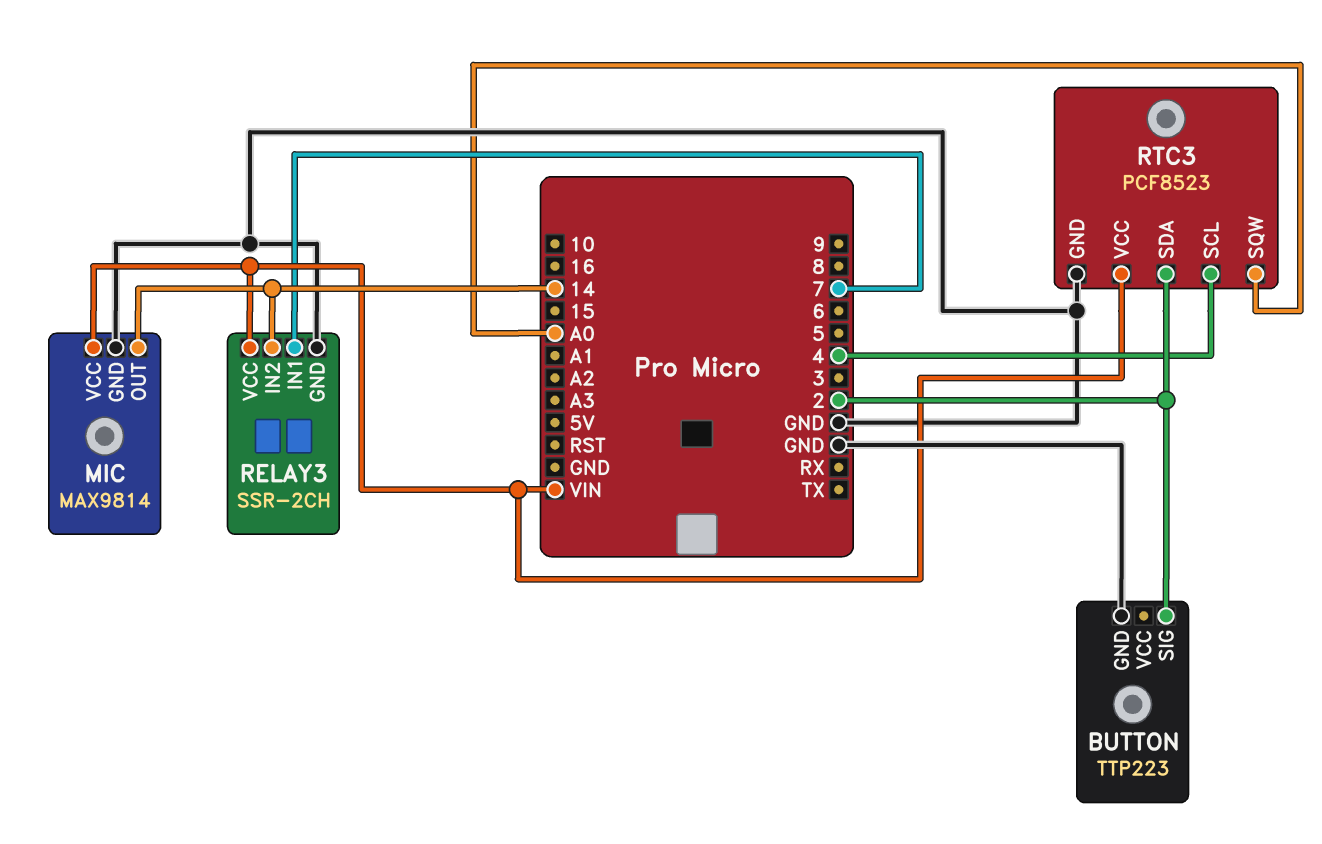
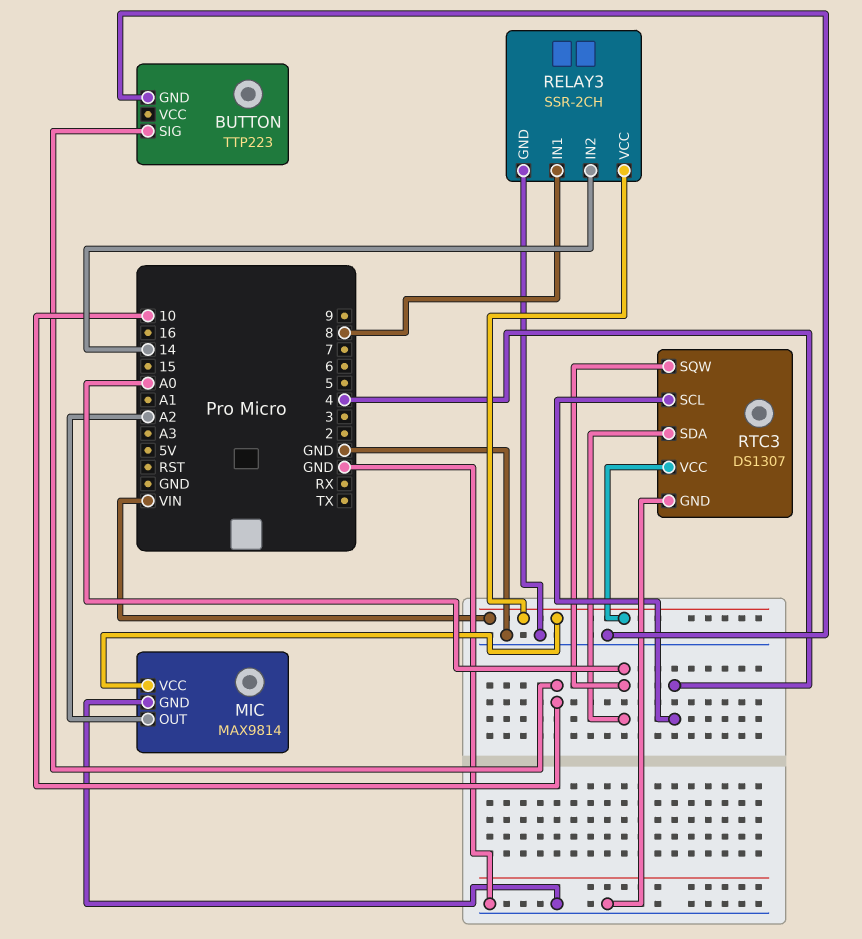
BUTTON pin SIG: 2 -> 10
MIC pin OUT: 14 -> A2
RELAY3 pin IN1: 7 -> 8
RTC3: PCF8523 -> DS1307
RTC3 pin SDA: 2 -> A0

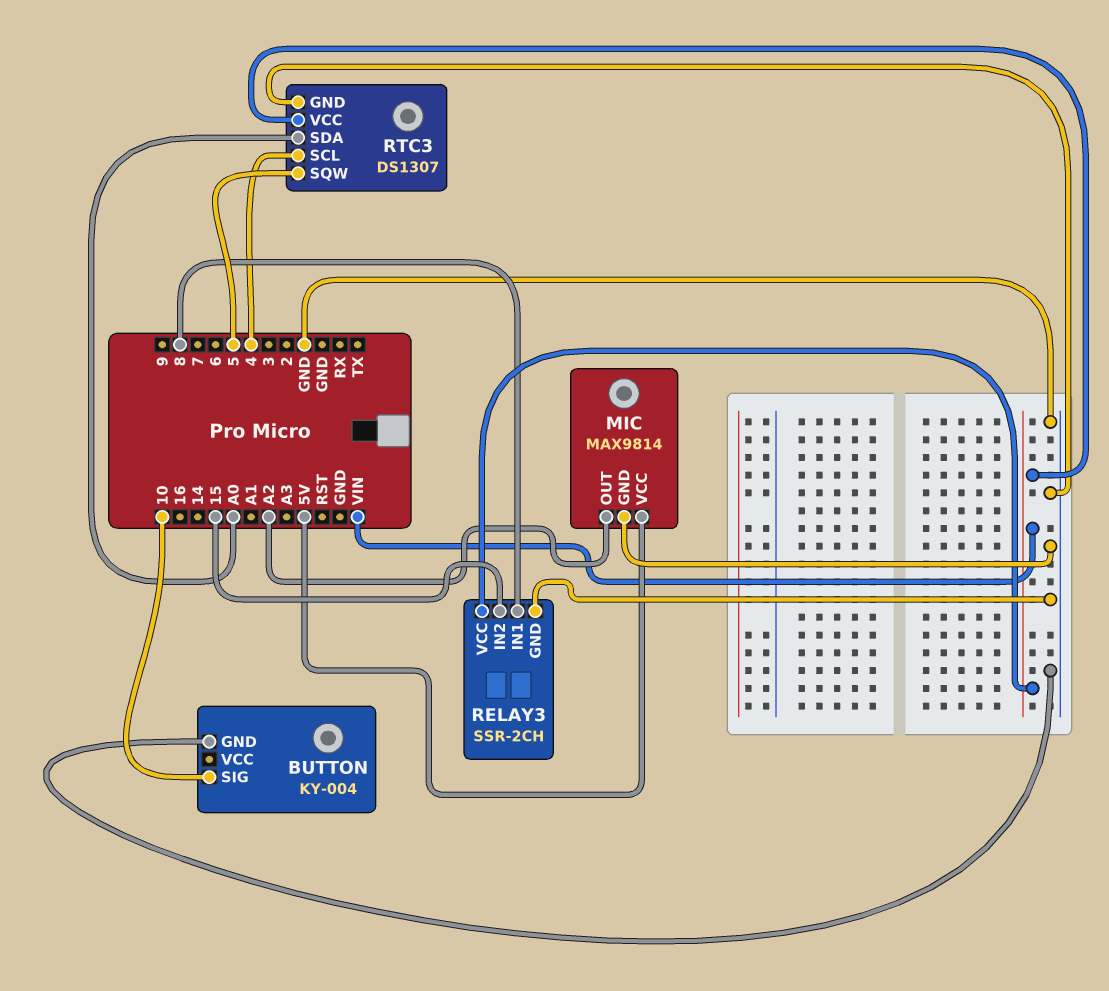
BUTTON: TTP223 -> KY-004
MIC pin VCC: VIN -> 5V
RELAY3 pin IN2: 14 -> 15
RTC3 pin SQW: A0 -> 5

